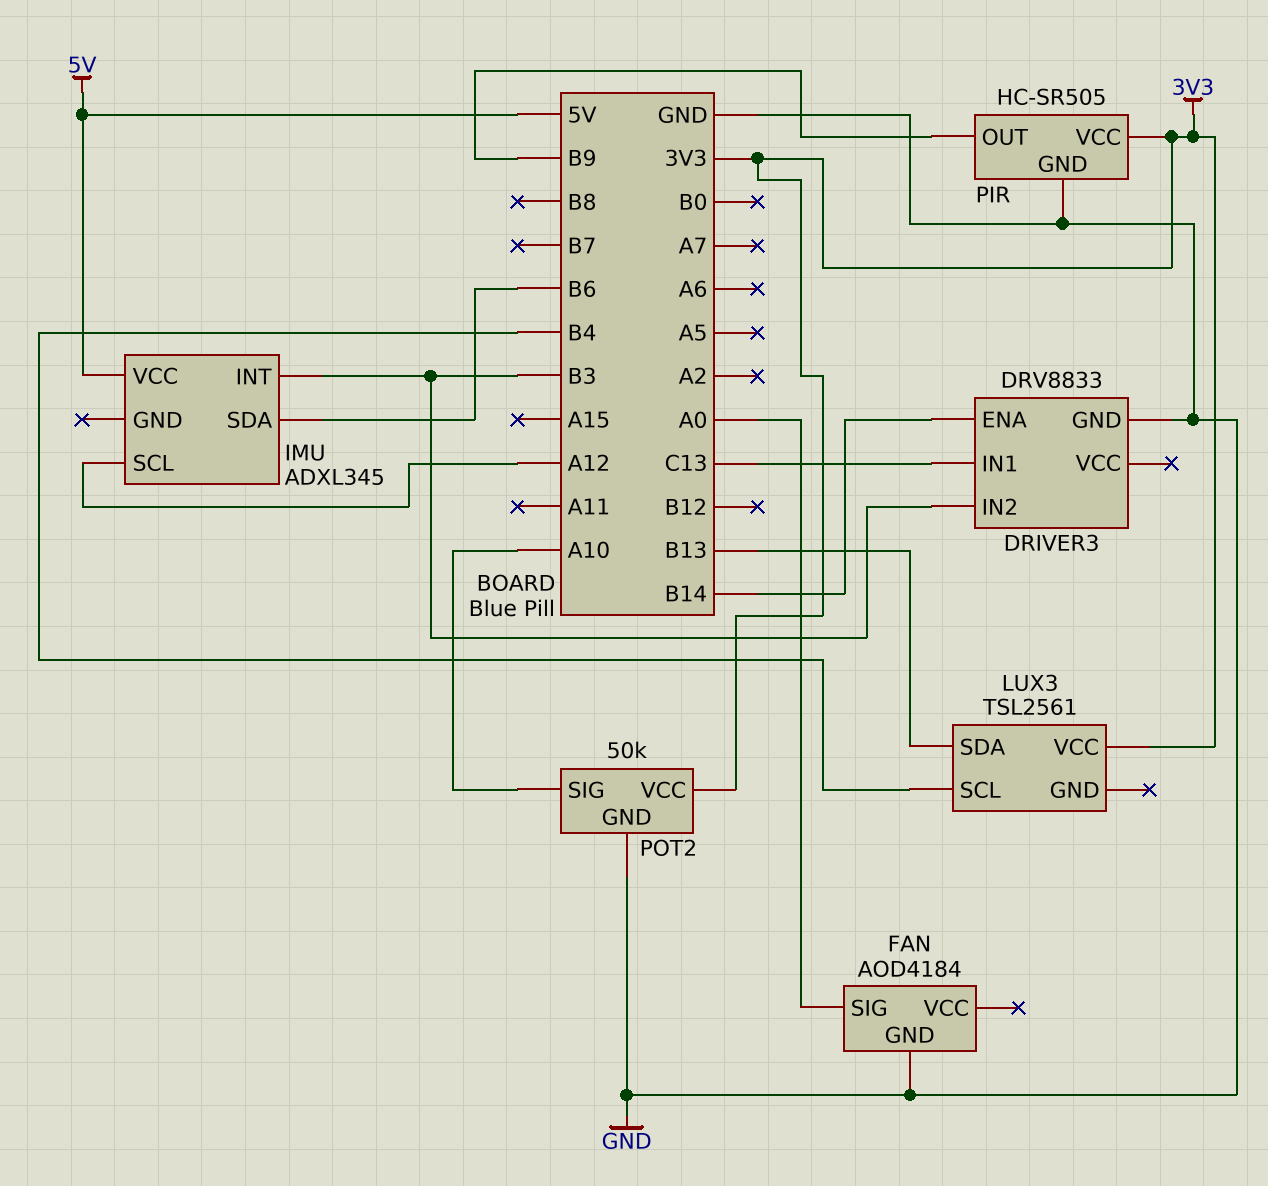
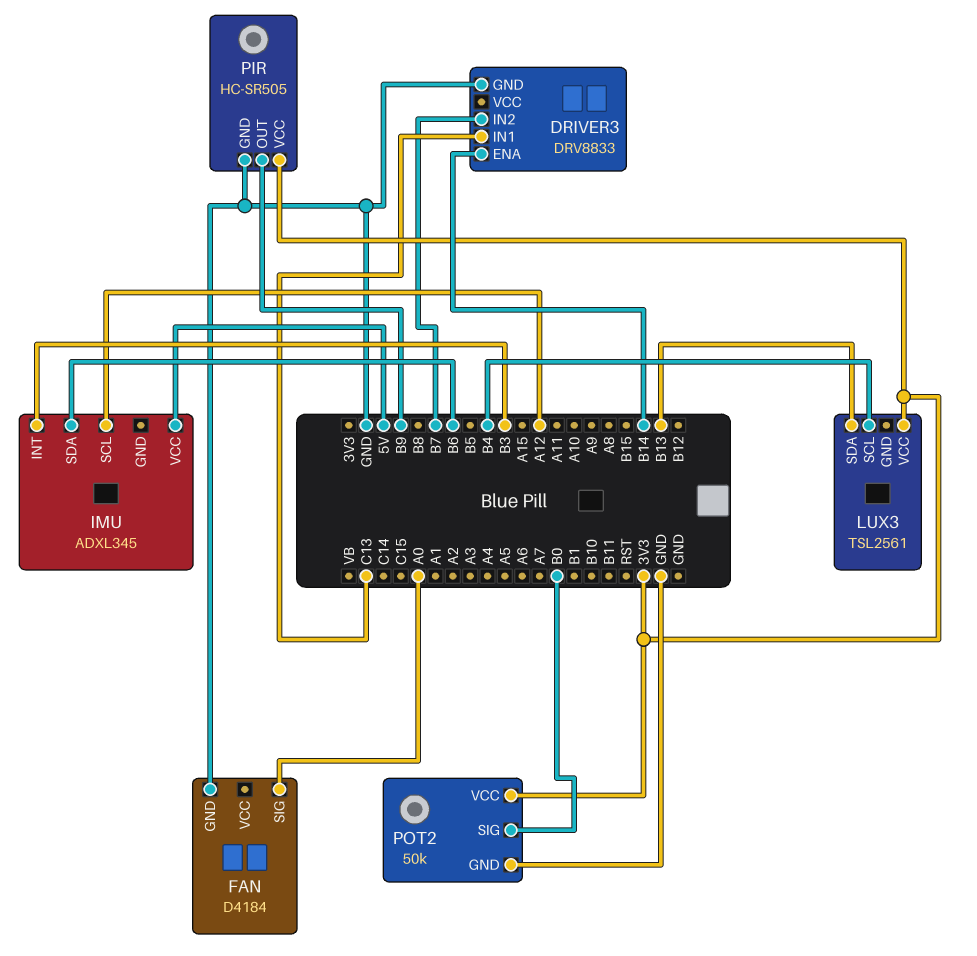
DRIVER3 pin IN2: B3 -> B7
FAN: AOD4184 -> D4184
POT2 pin SIG: A10 -> B0

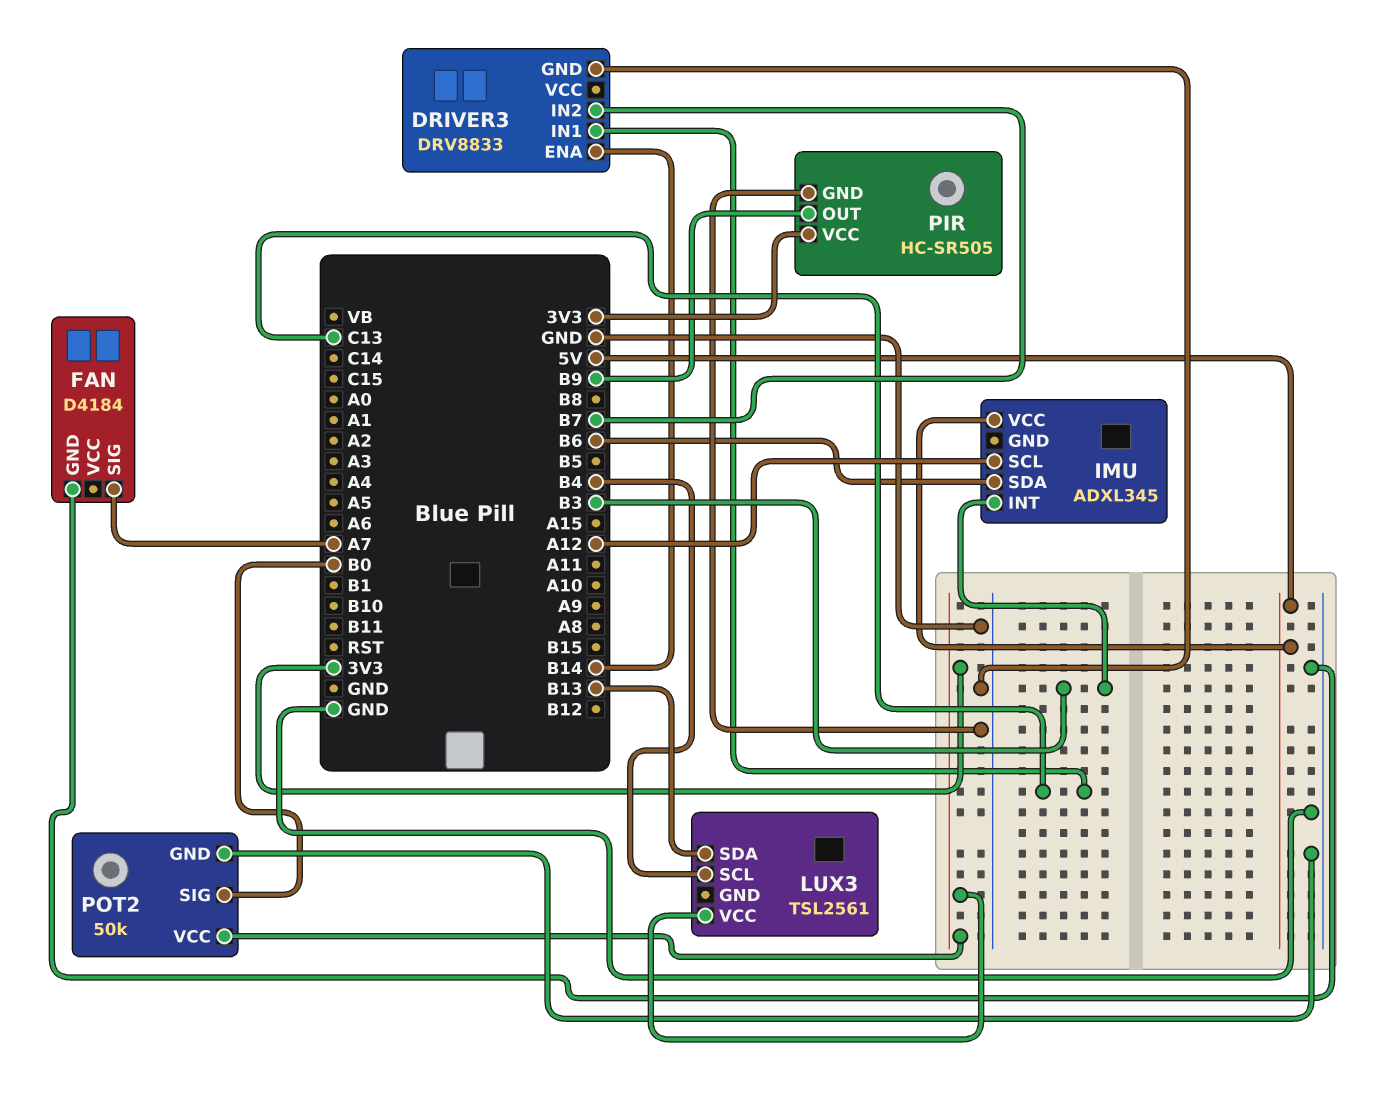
FAN pin SIG: A0 -> A7

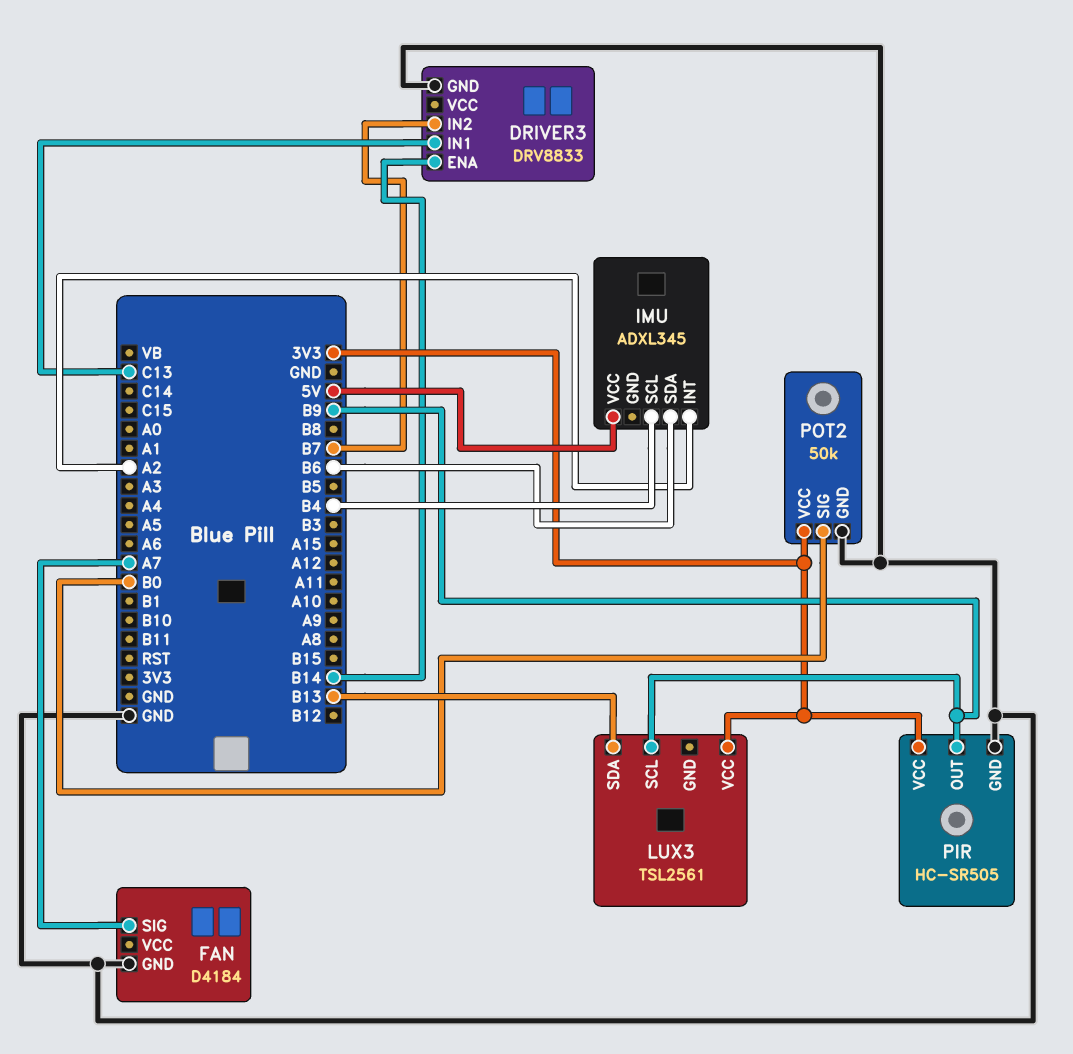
IMU pin INT: B3 -> A2
IMU pin SCL: A12 -> B4
LUX3 pin SCL: B4 -> B9

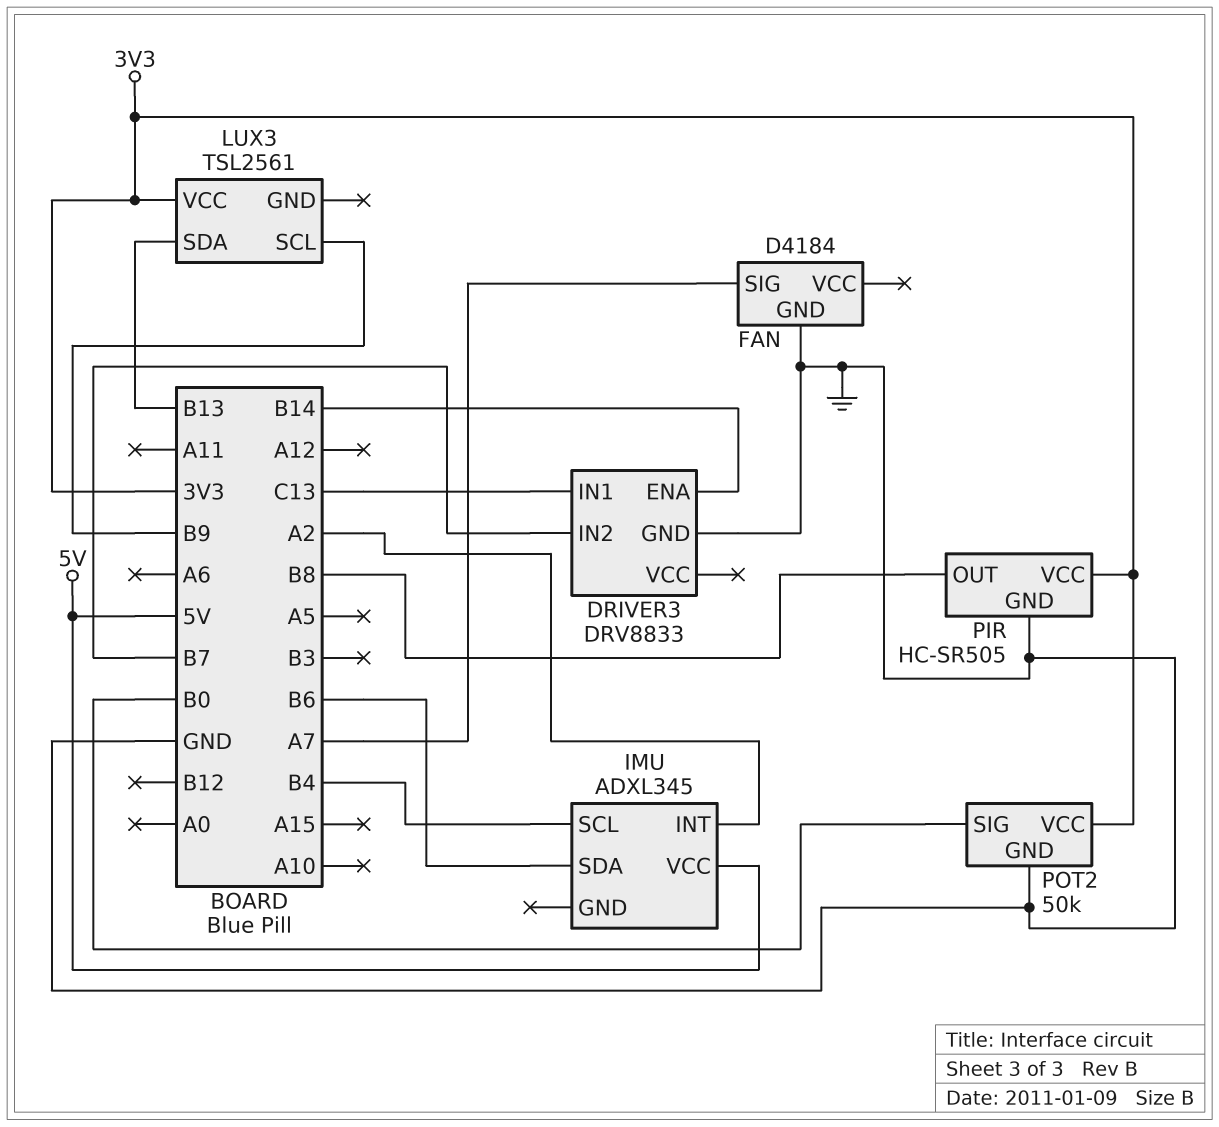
PIR pin OUT: B9 -> B8

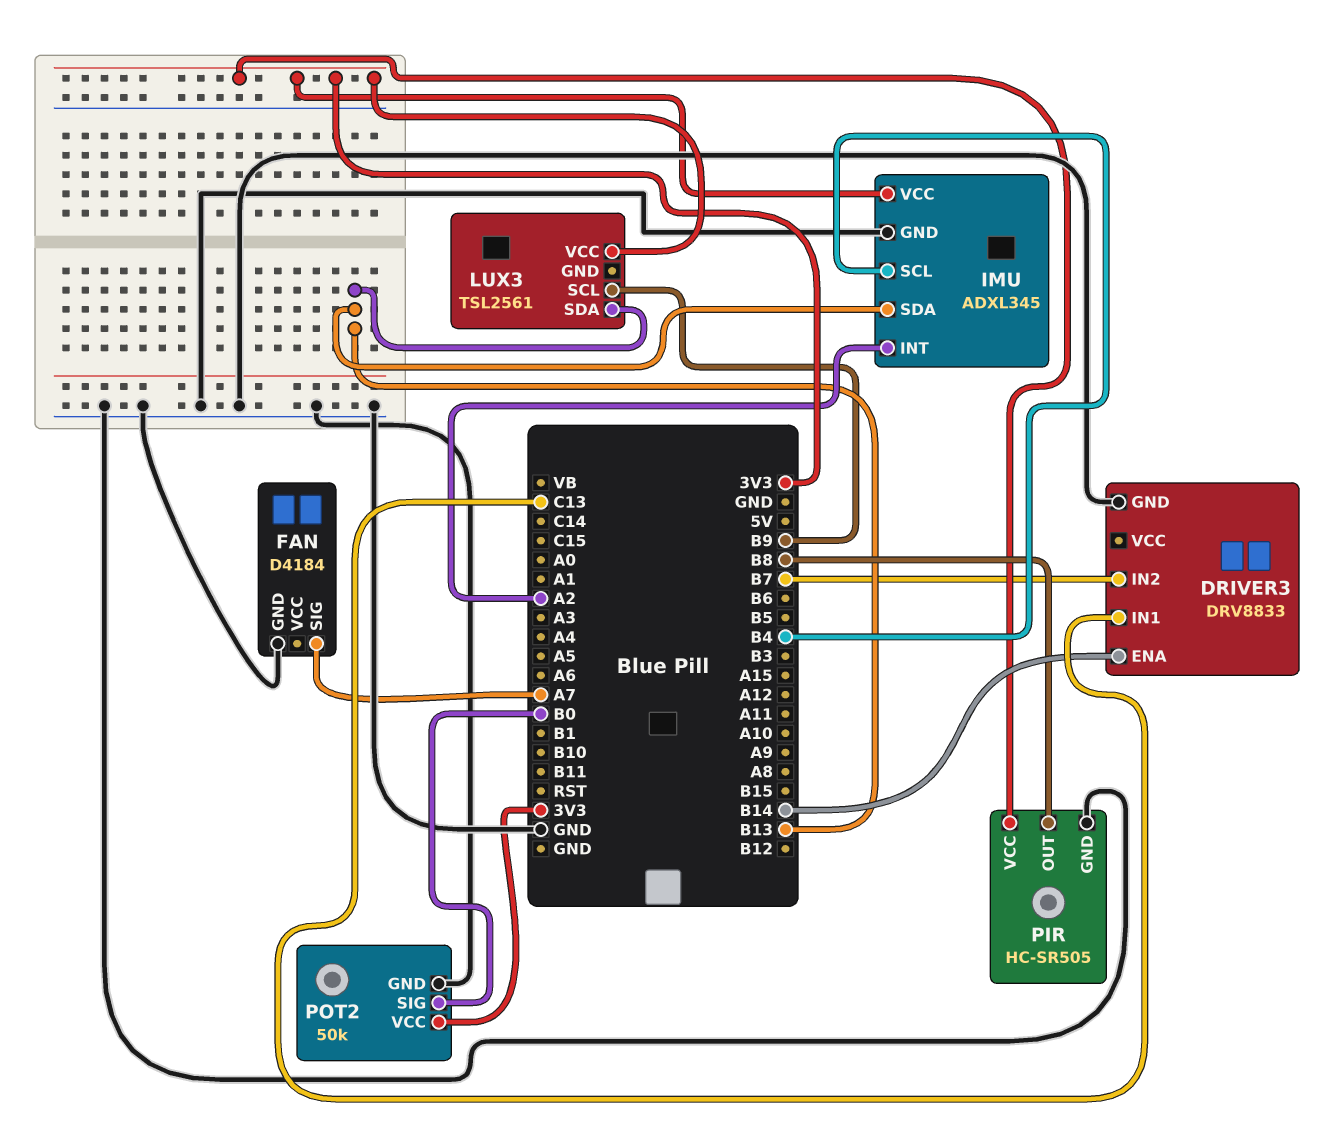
IMU pin GND: none -> GND
IMU pin SDA: B6 -> B13
IMU pin VCC: 5V -> 3V3

